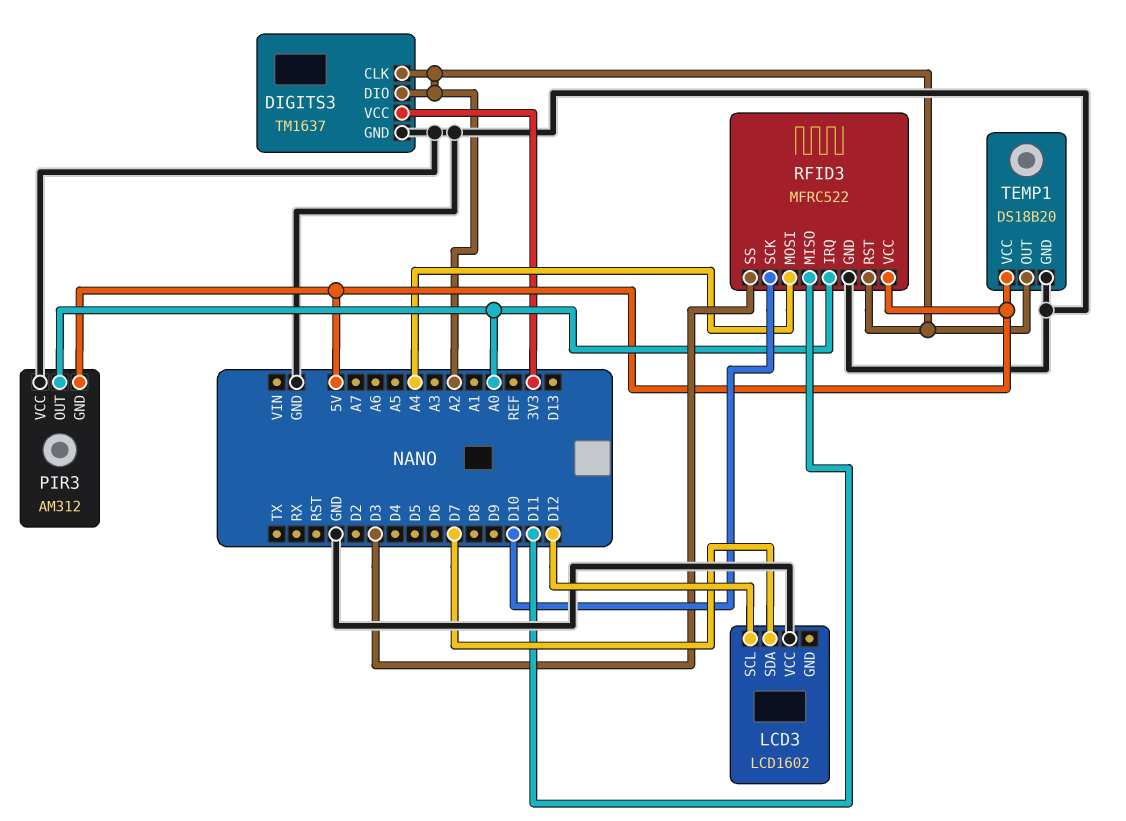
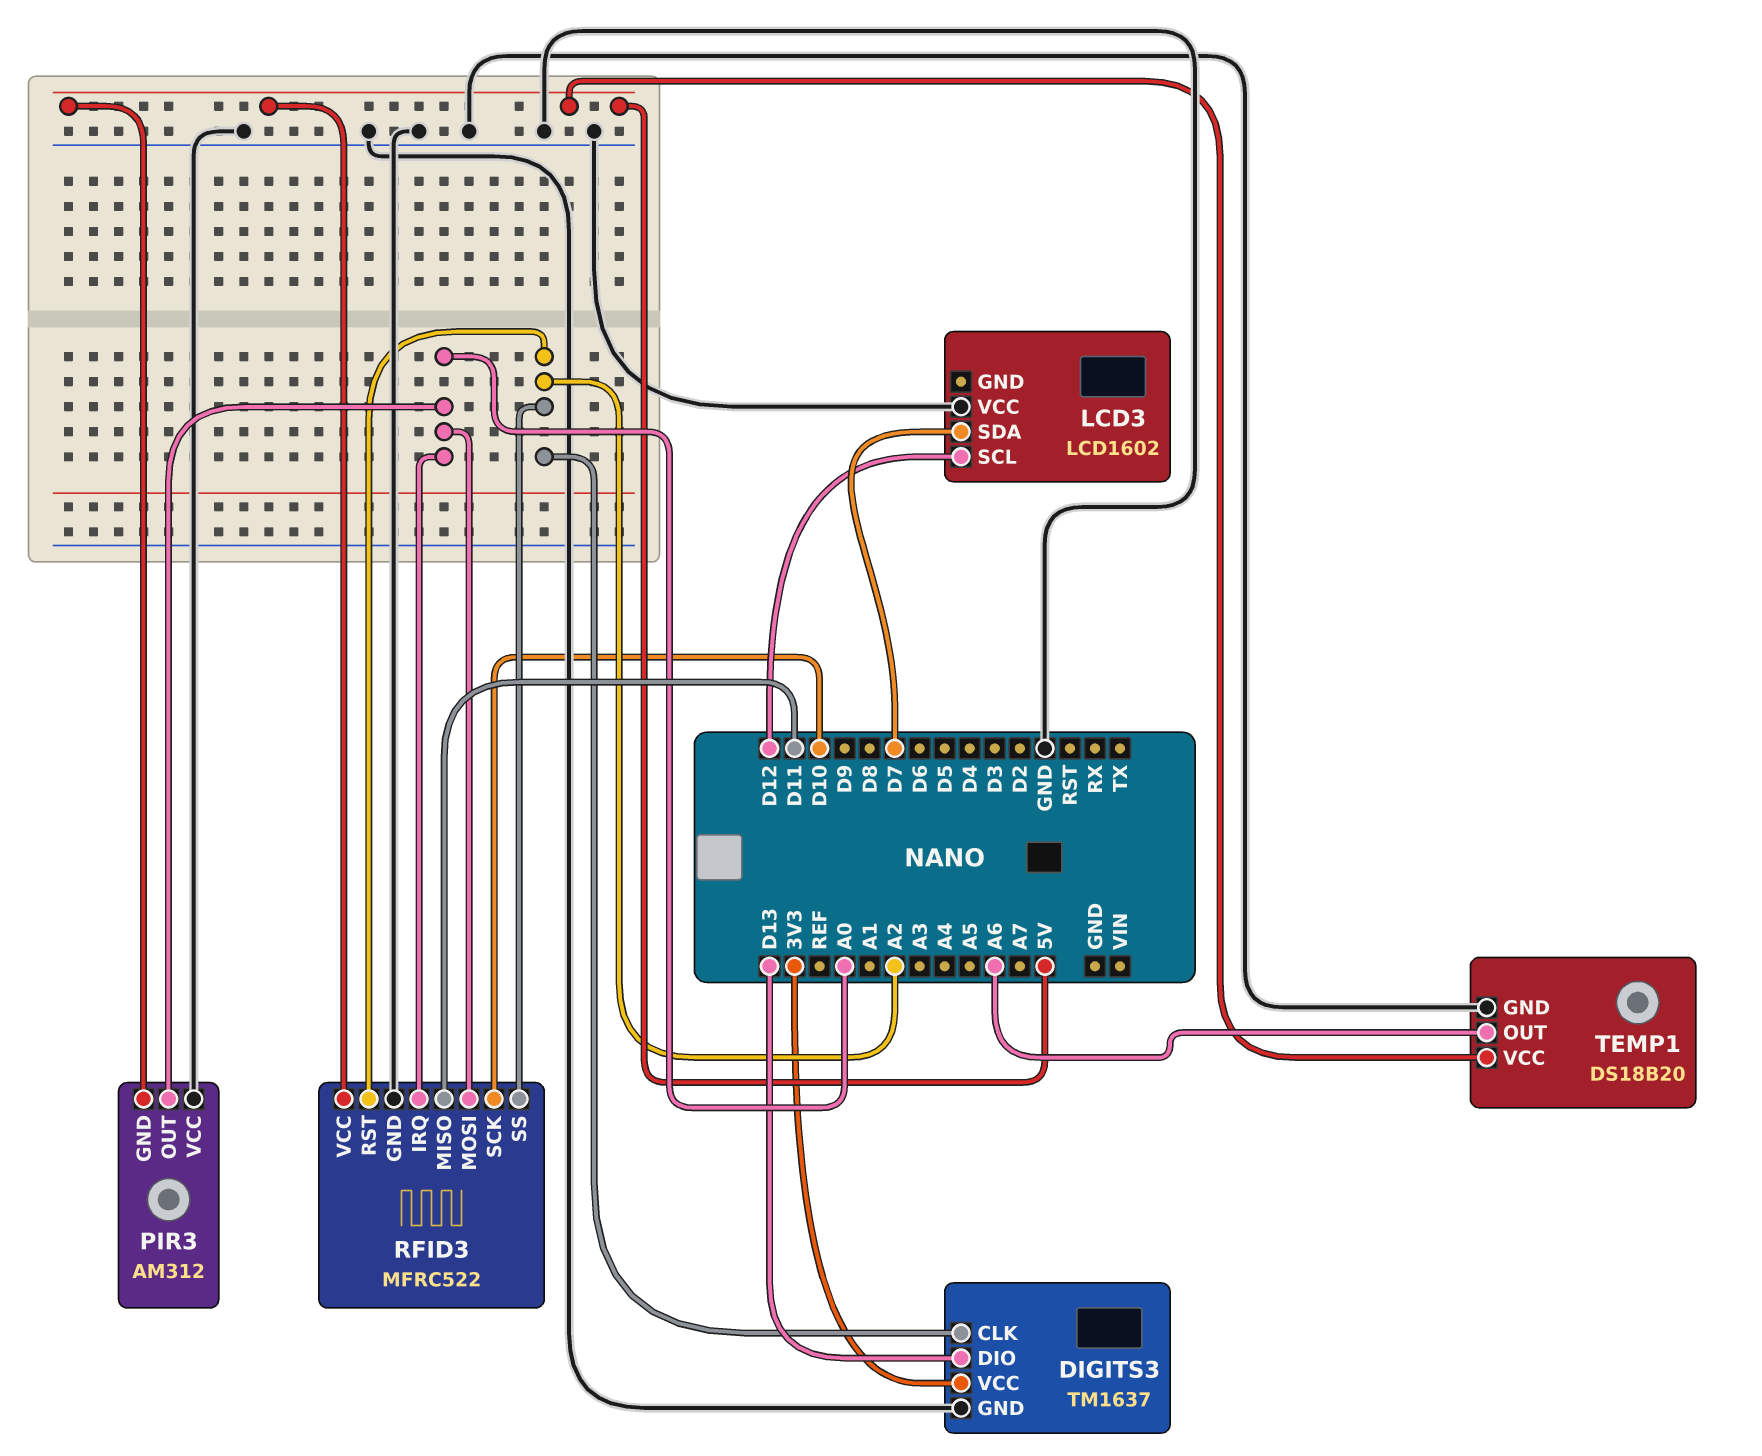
DIGITS3 pin DIO: A2 -> D13
RFID3 pin MOSI: A4 -> A0
RFID3 pin SS: D3 -> A2
TEMP1 pin OUT: A2 -> A6

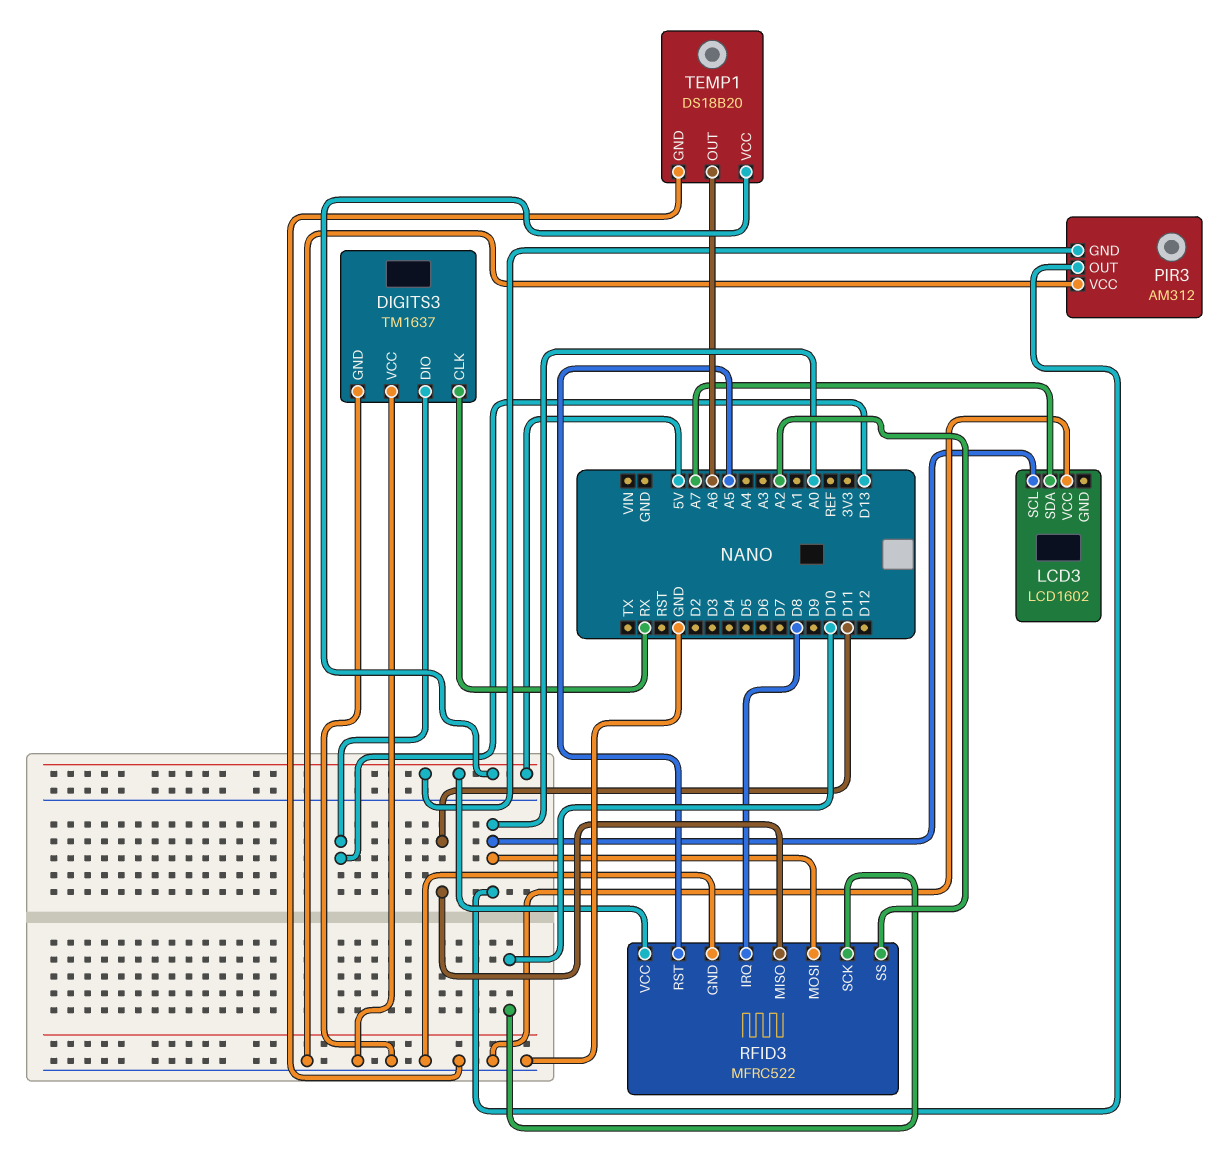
DIGITS3 pin CLK: A2 -> RX
DIGITS3 pin VCC: 3V3 -> GND
LCD3 pin SCL: D12 -> A0
LCD3 pin SDA: D7 -> A7
RFID3 pin IRQ: A0 -> D8
RFID3 pin RST: A2 -> A5

